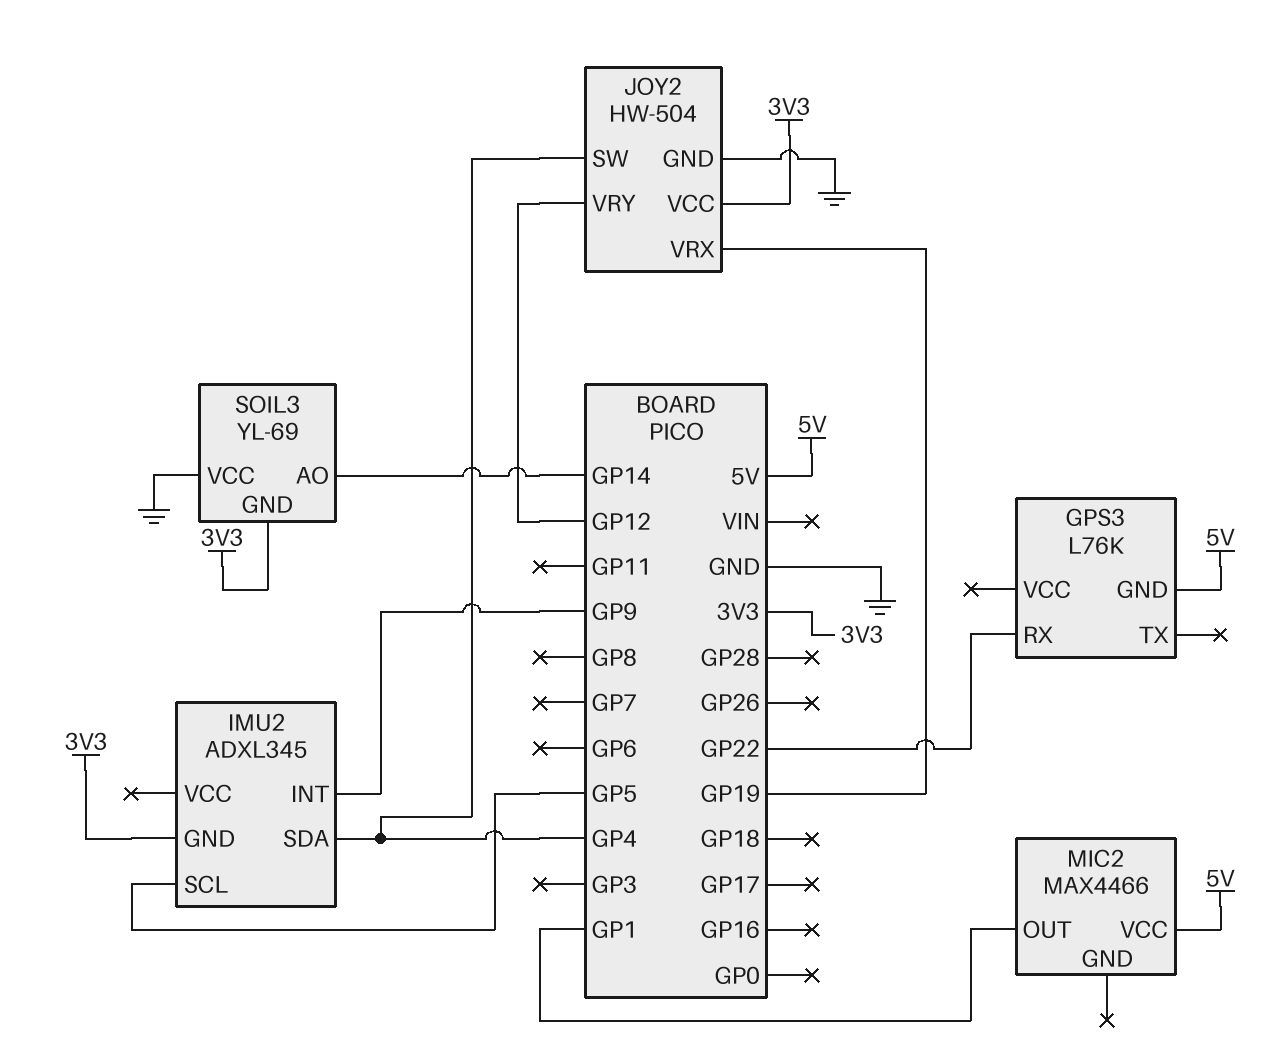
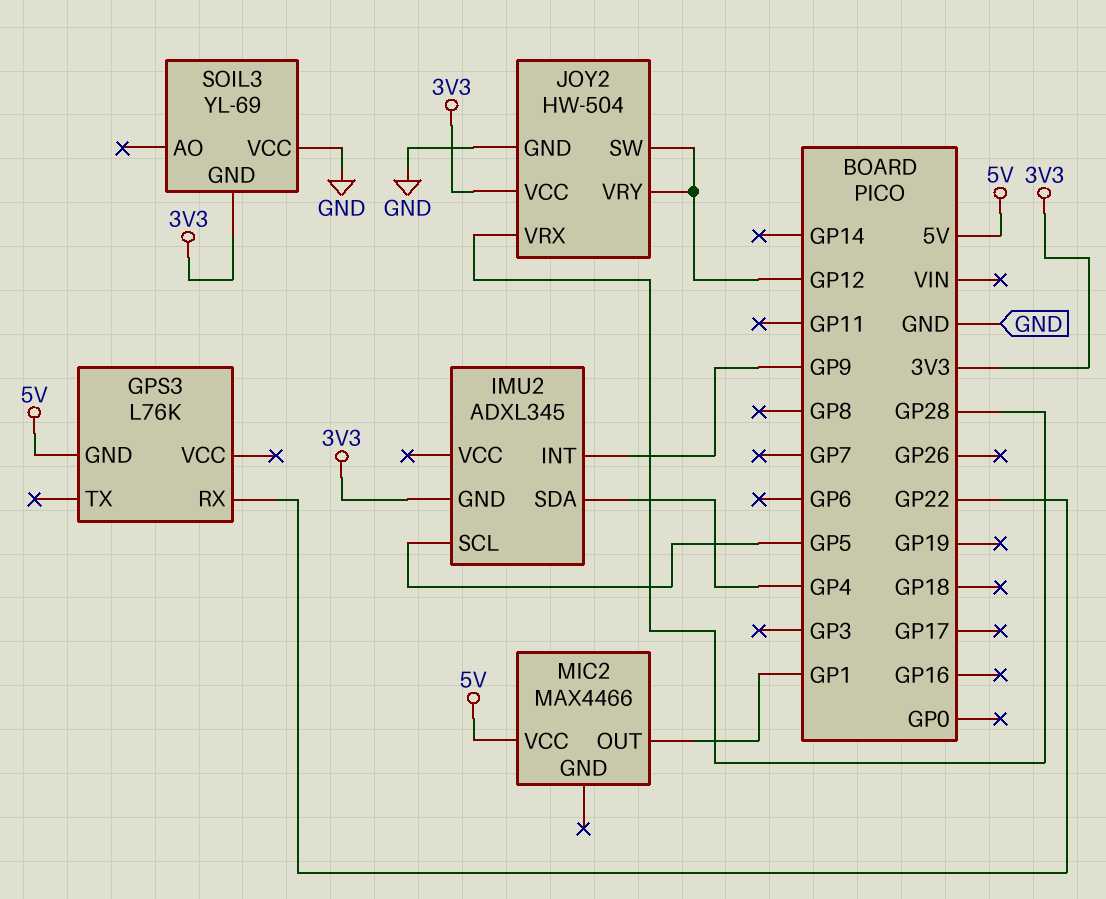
JOY2 pin SW: GP4 -> GP12
JOY2 pin VRX: GP19 -> GP28
SOIL3 pin AO: GP14 -> none

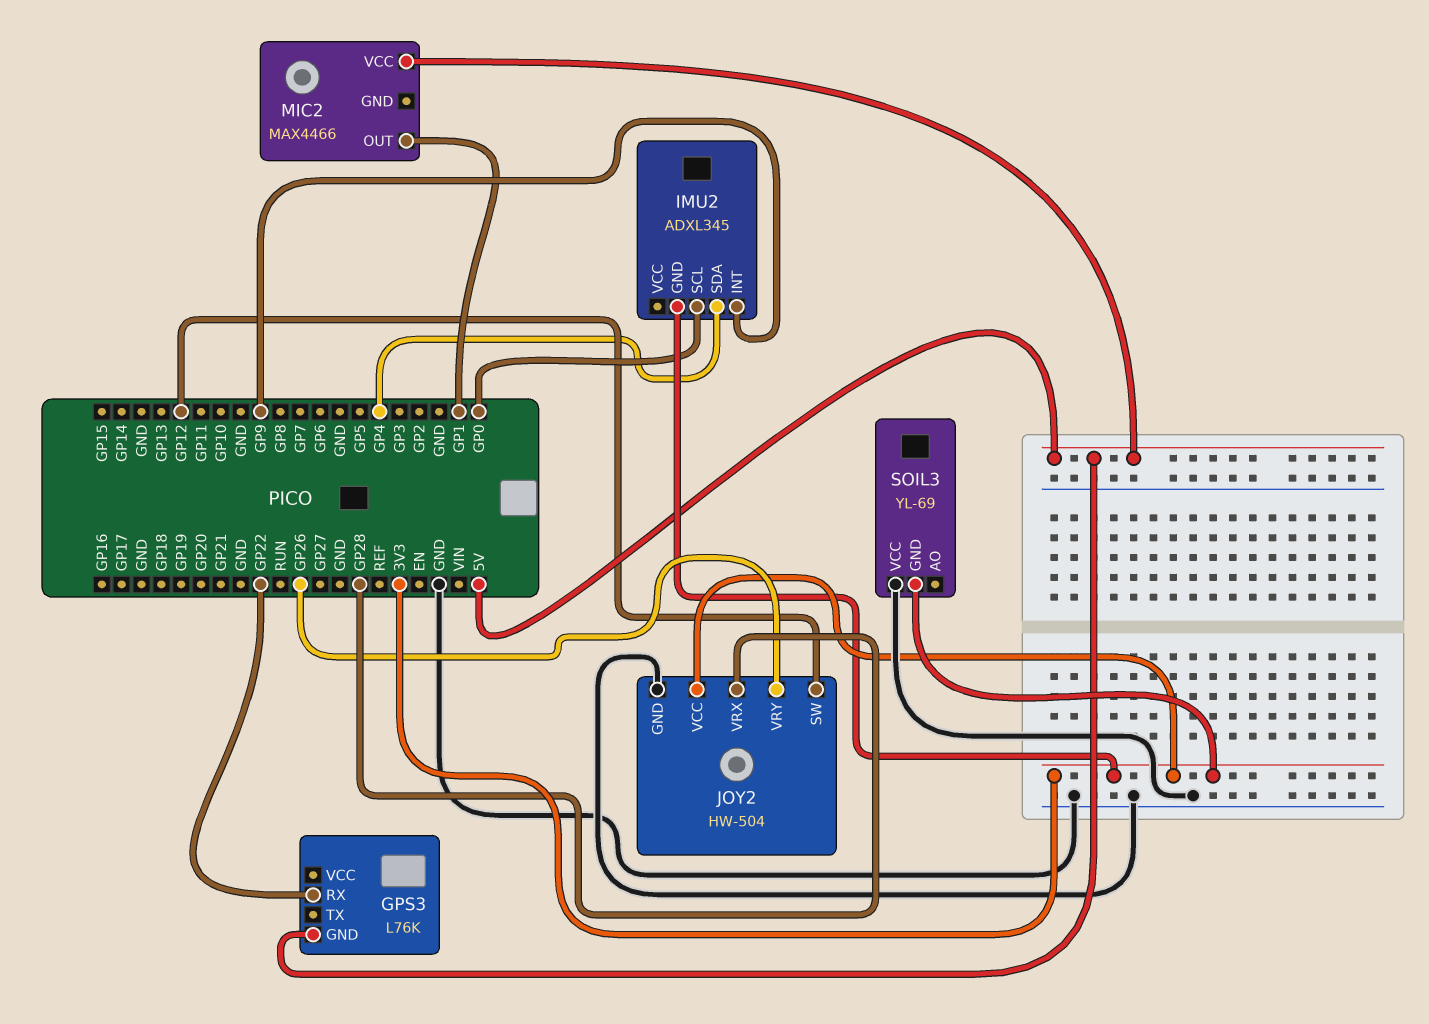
IMU2 pin SCL: GP5 -> GP0
JOY2 pin VRY: GP12 -> GP26

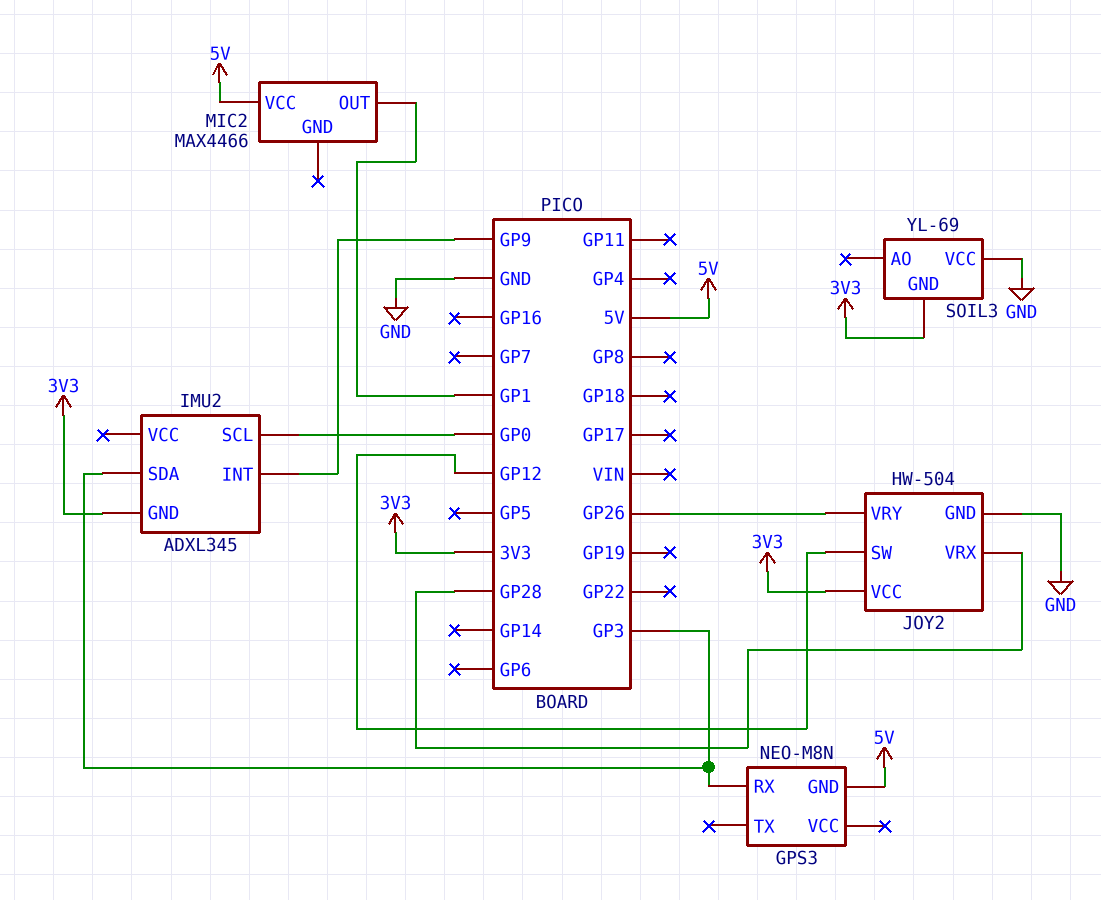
GPS3: L76K -> NEO-M8N
GPS3 pin RX: GP22 -> GP3
IMU2 pin SDA: GP4 -> GP3

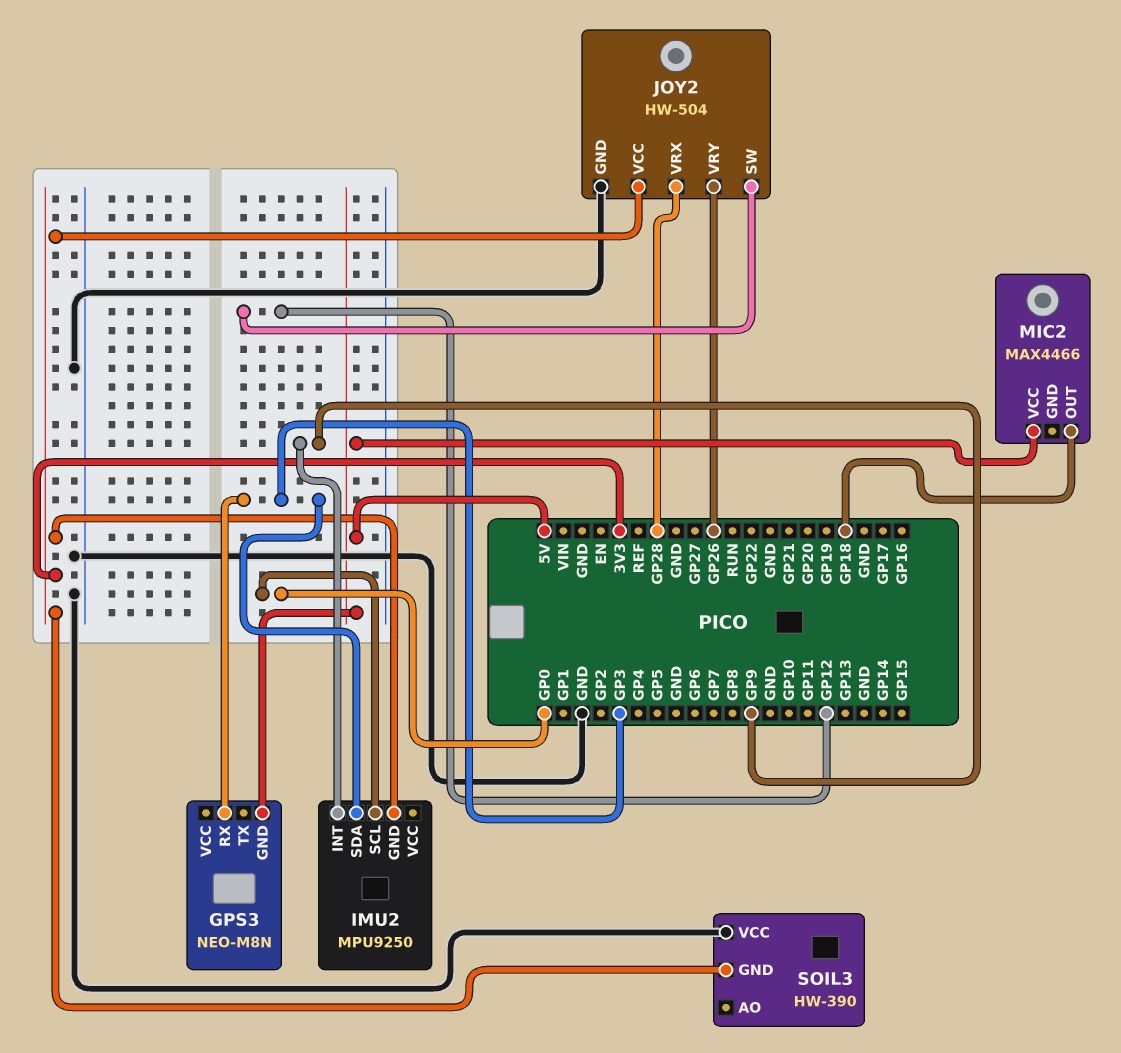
IMU2: ADXL345 -> MPU9250
MIC2 pin OUT: GP1 -> GP18
SOIL3: YL-69 -> HW-390

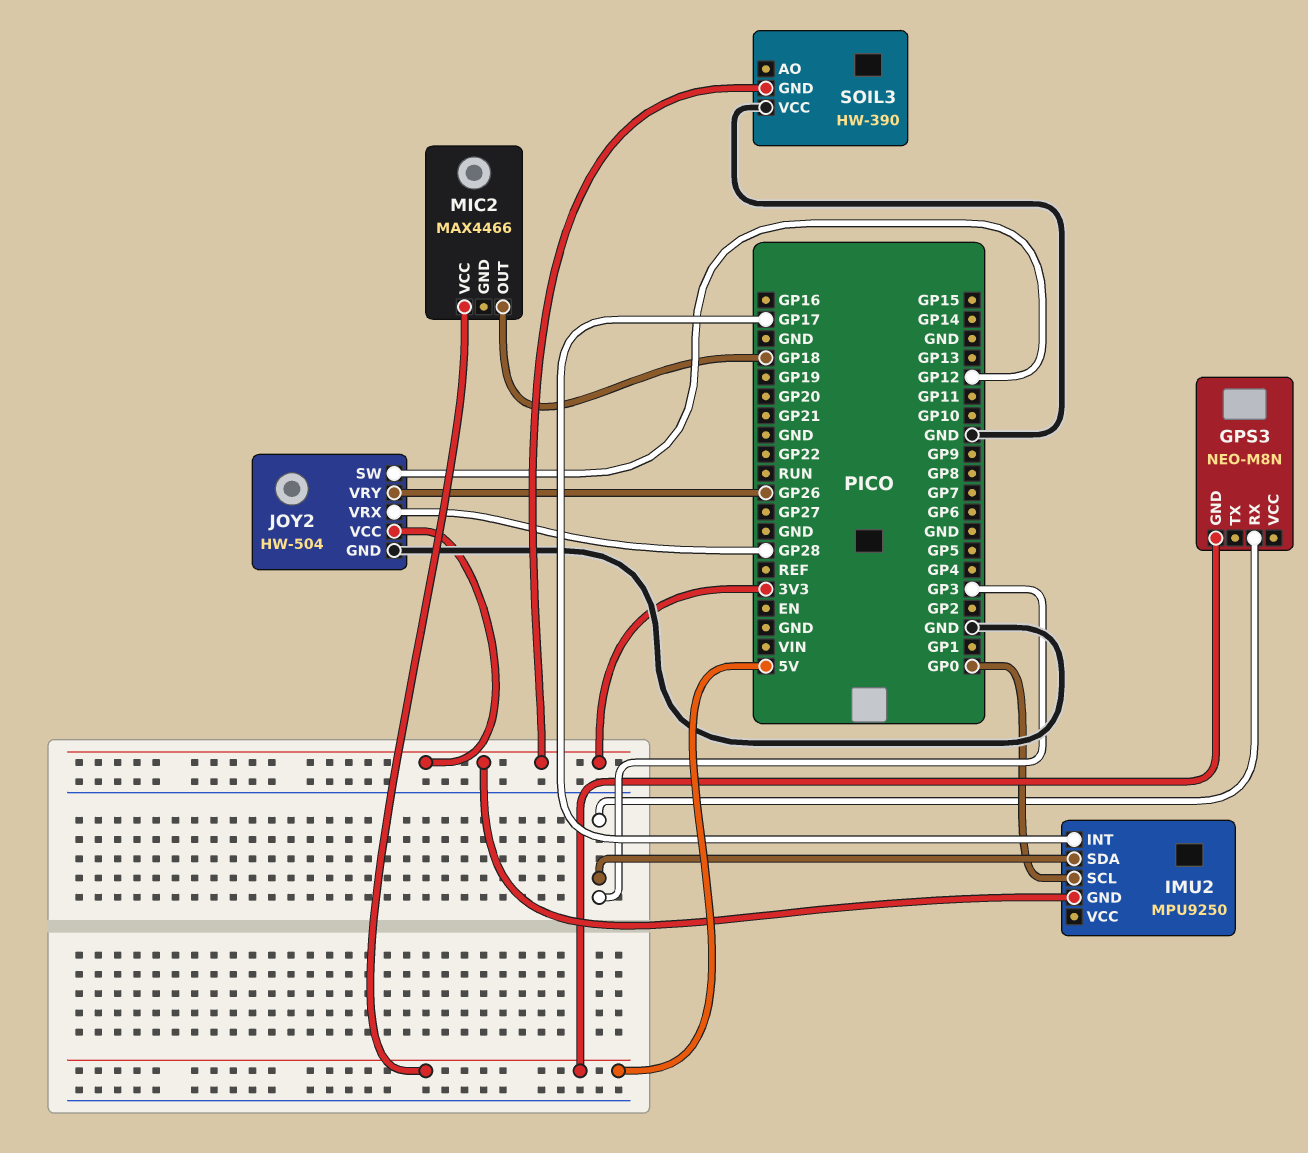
IMU2 pin INT: GP9 -> GP17

